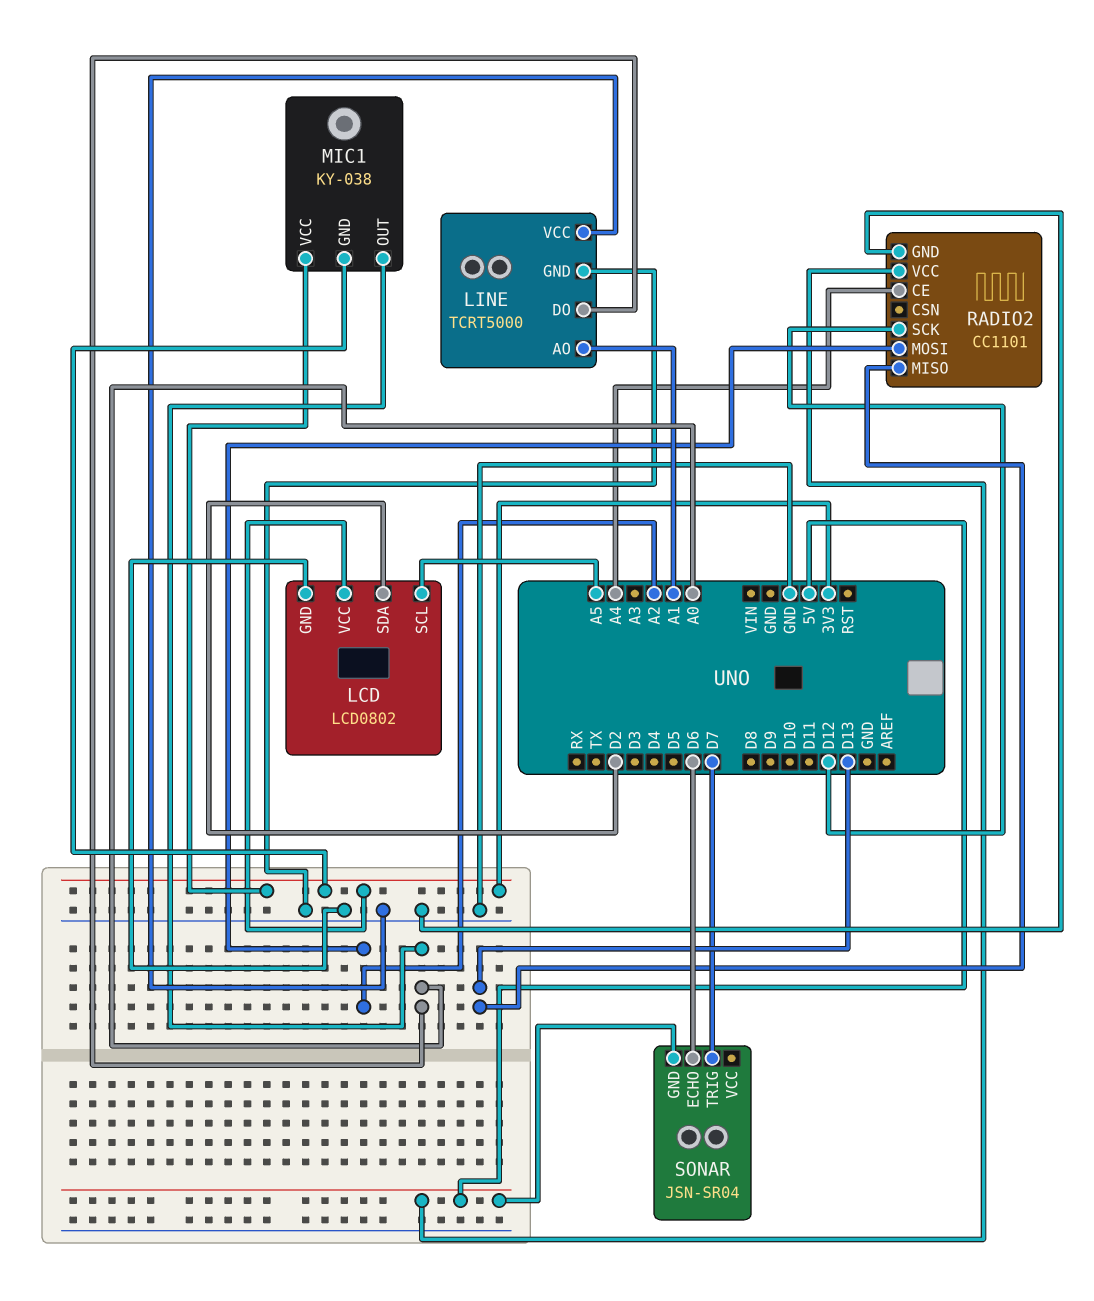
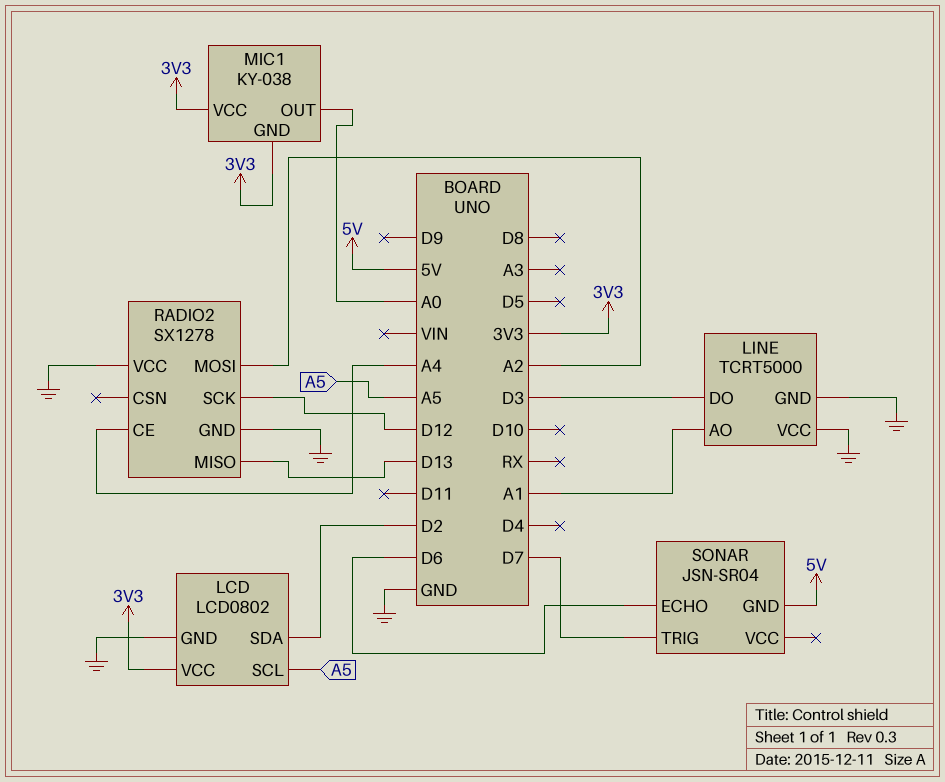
LINE pin DO: A0 -> D3
RADIO2: CC1101 -> SX1278
RADIO2 pin VCC: 5V -> GND

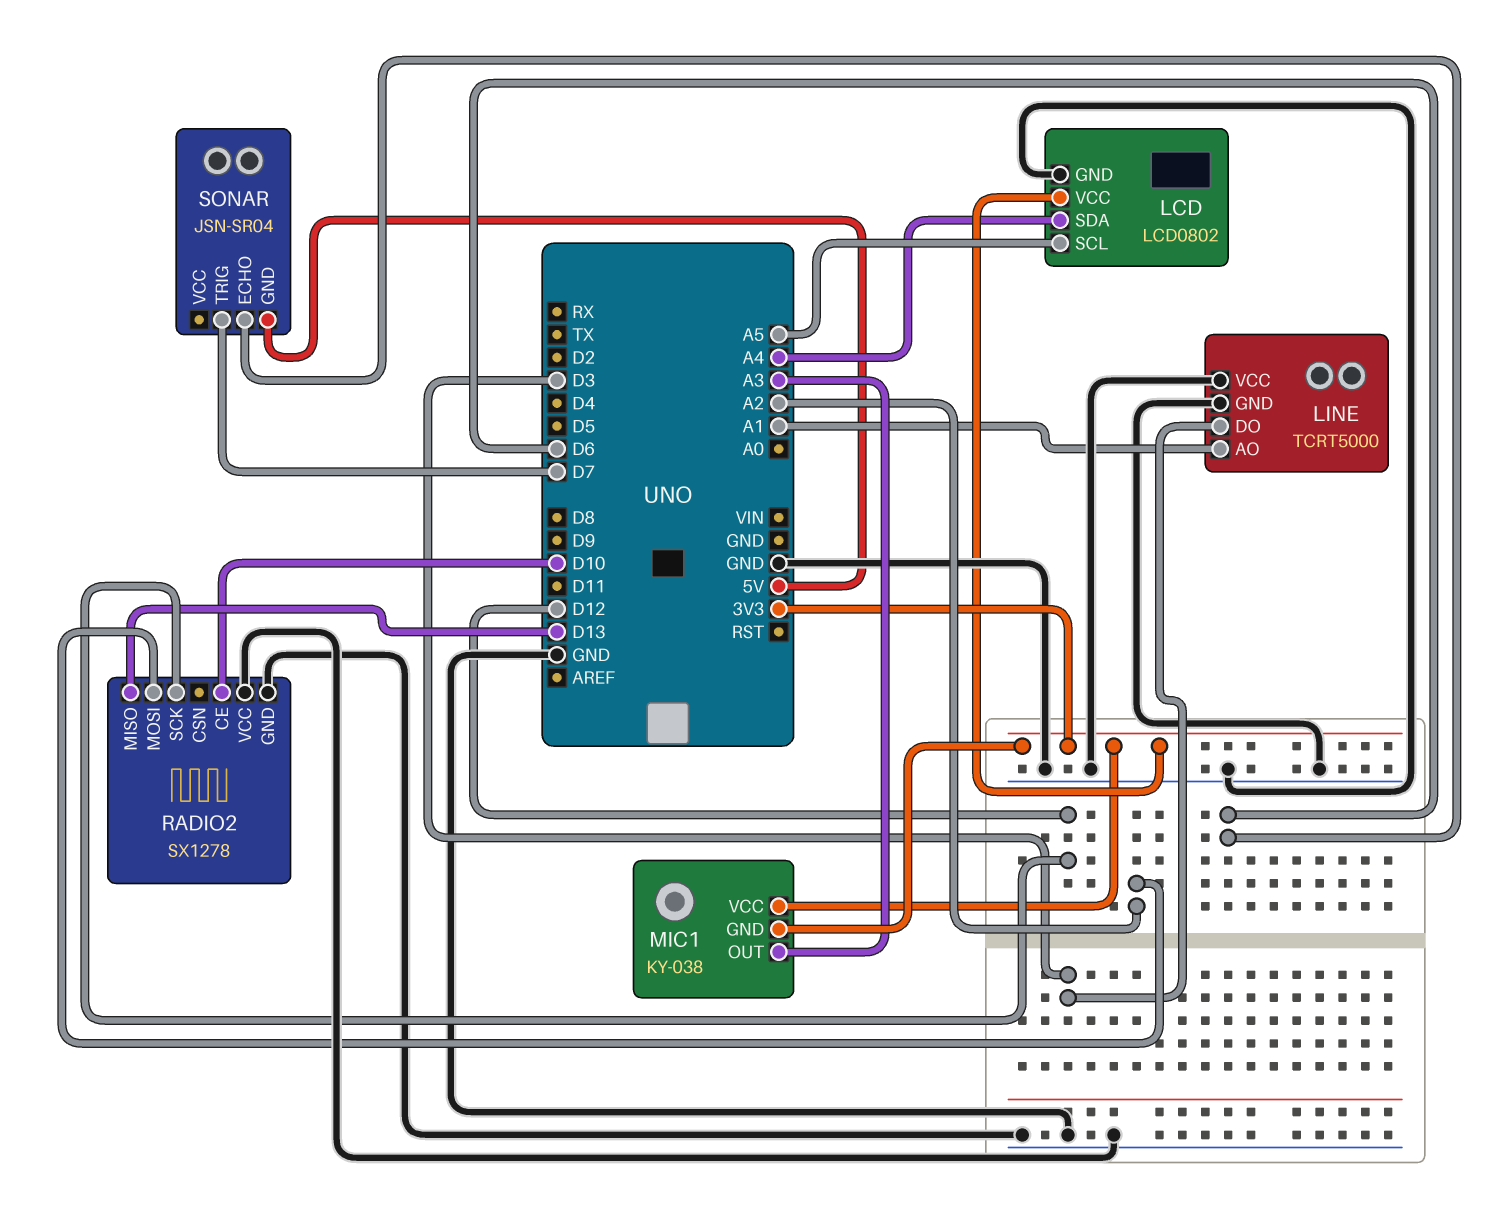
LCD pin SDA: D2 -> A4
MIC1 pin OUT: A0 -> A3
RADIO2 pin CE: A4 -> D10

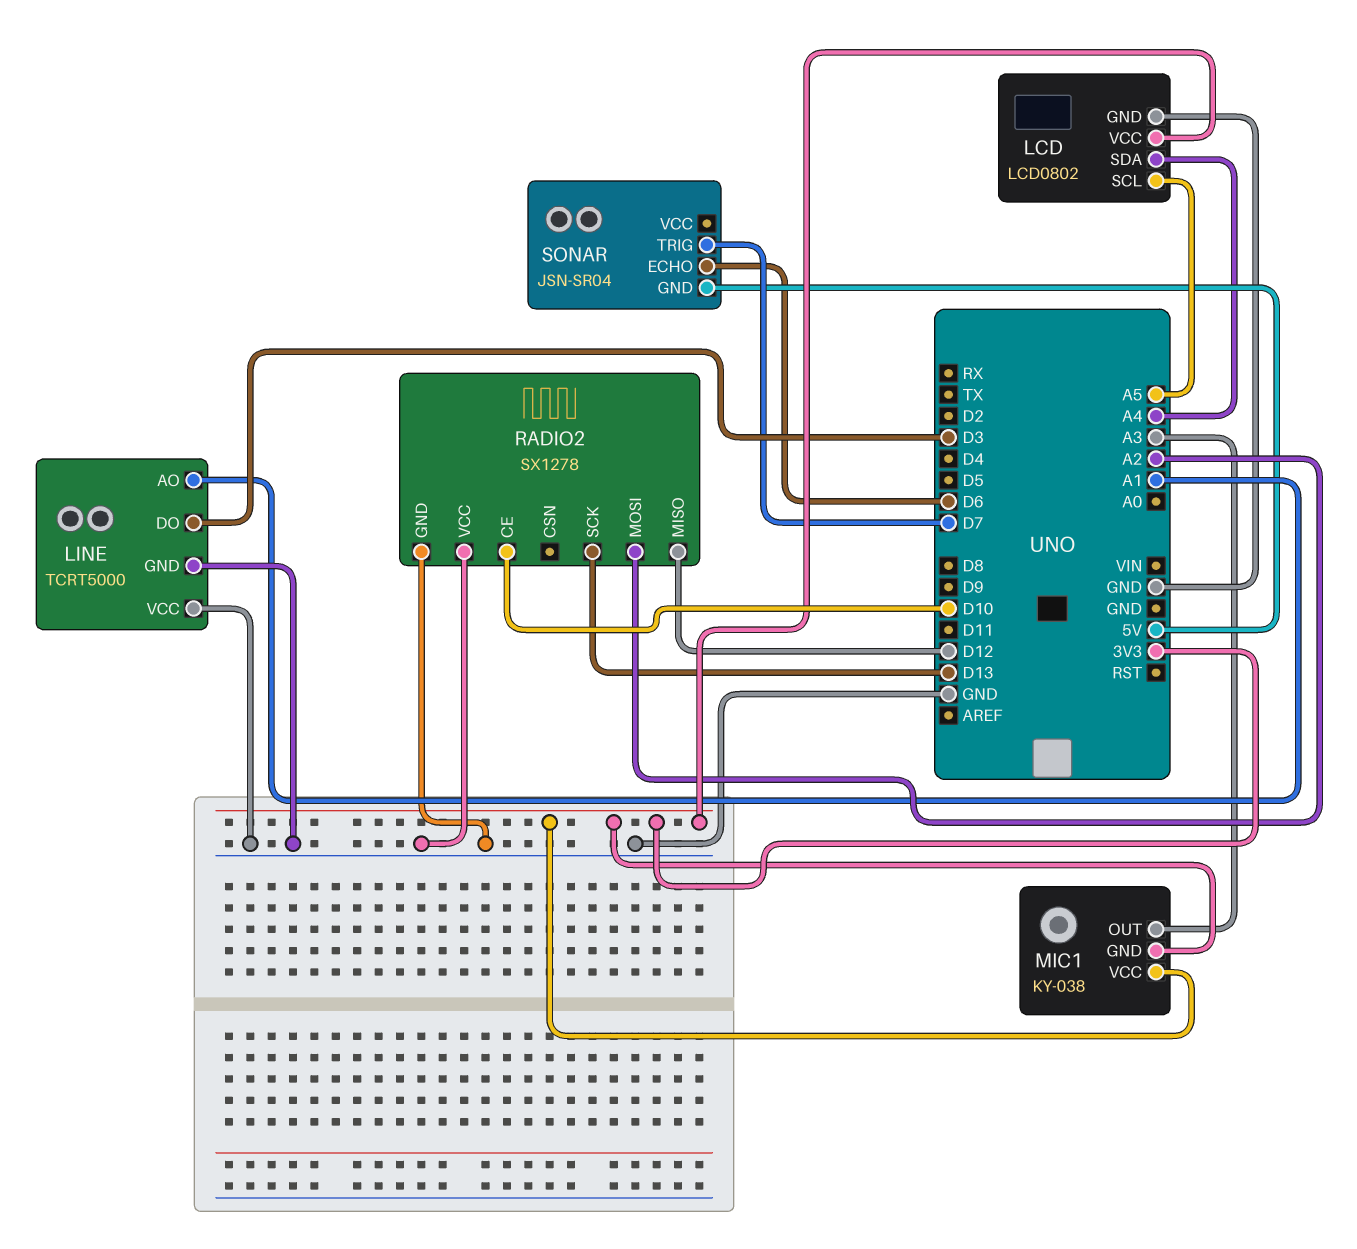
RADIO2 pin MISO: D13 -> D12
RADIO2 pin SCK: D12 -> D13

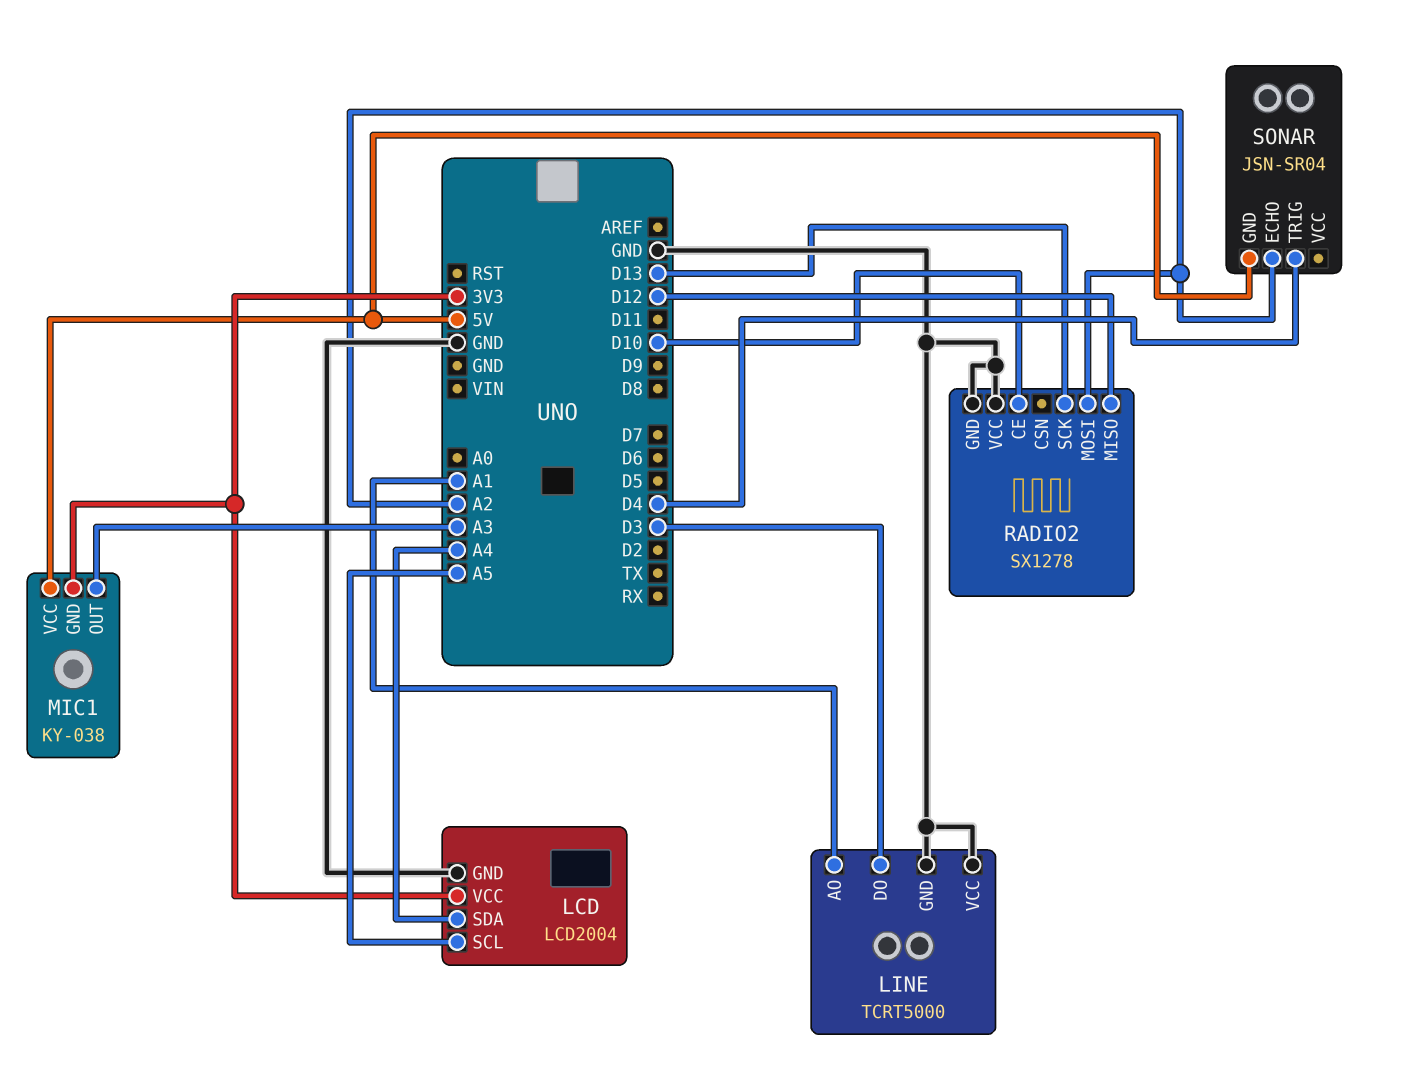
LCD: LCD0802 -> LCD2004
MIC1 pin VCC: 3V3 -> 5V
SONAR pin ECHO: D6 -> A2
SONAR pin TRIG: D7 -> D4

